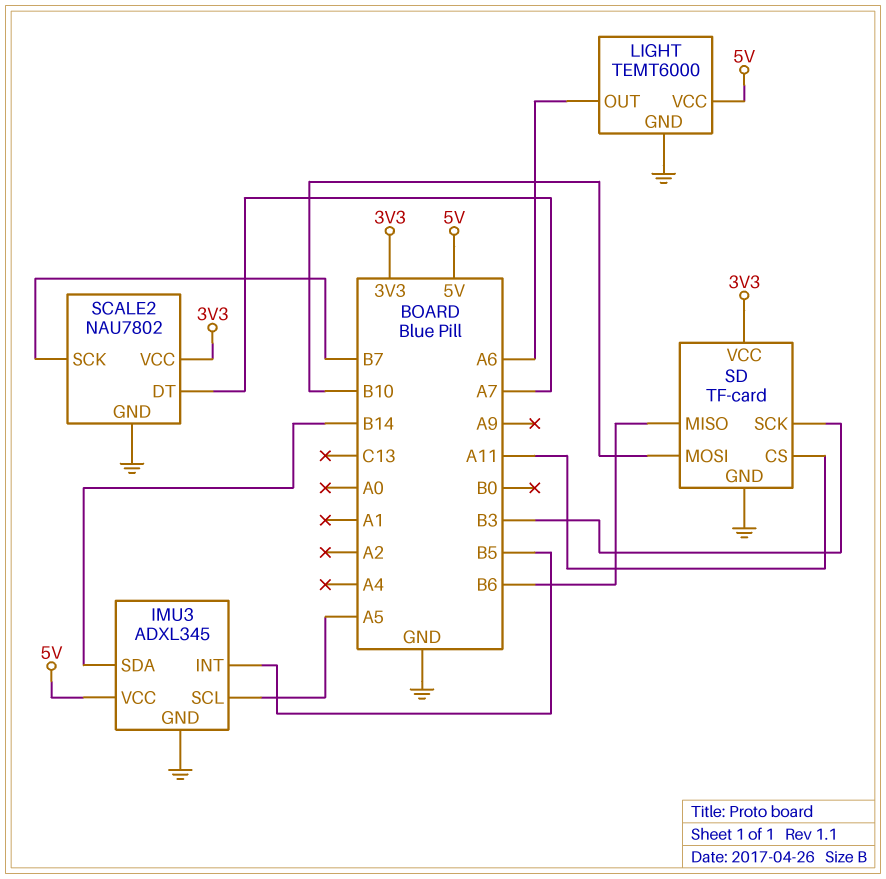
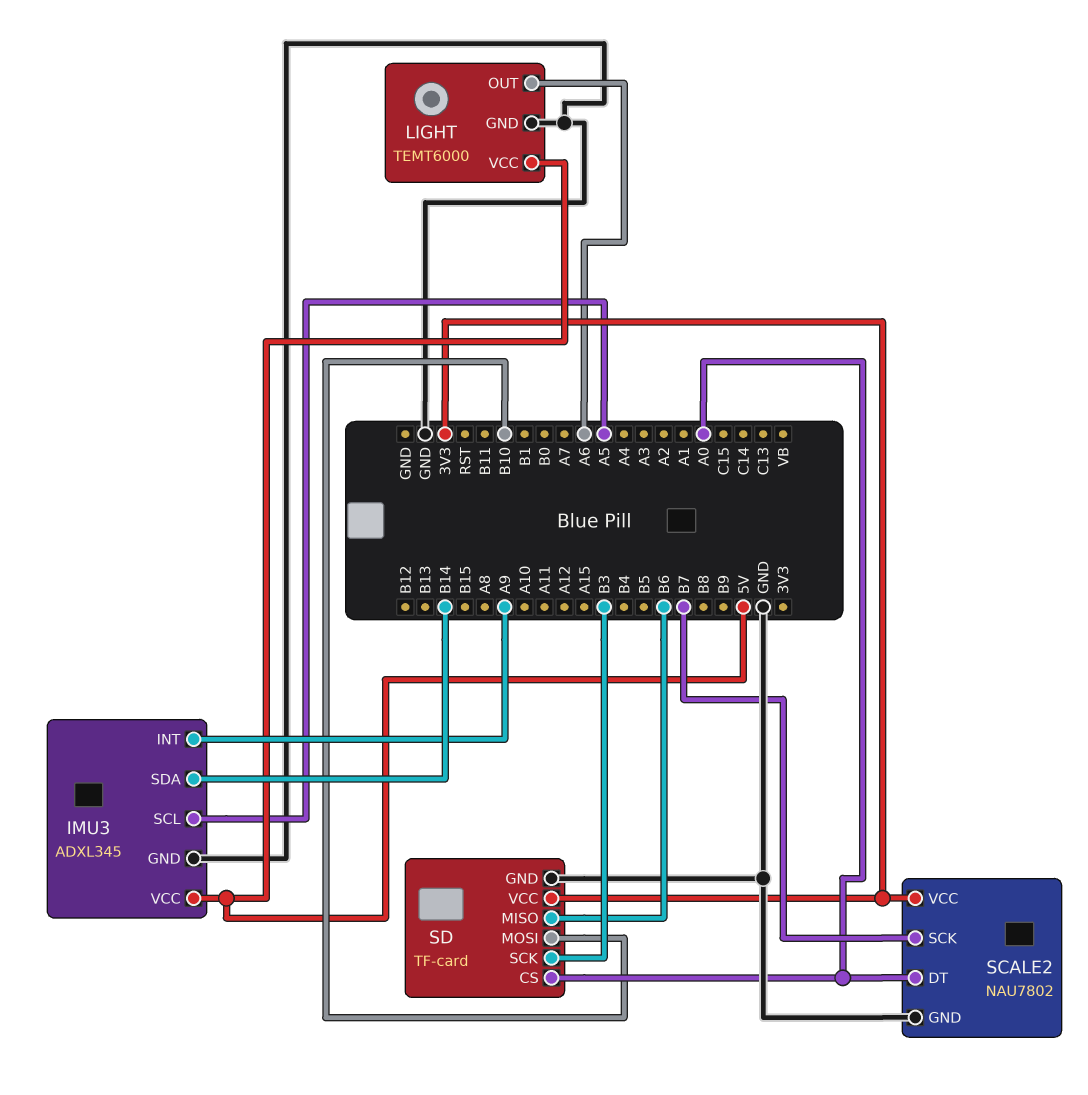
IMU3 pin INT: B5 -> A9
SCALE2 pin DT: A7 -> A0
SD pin CS: A11 -> A0

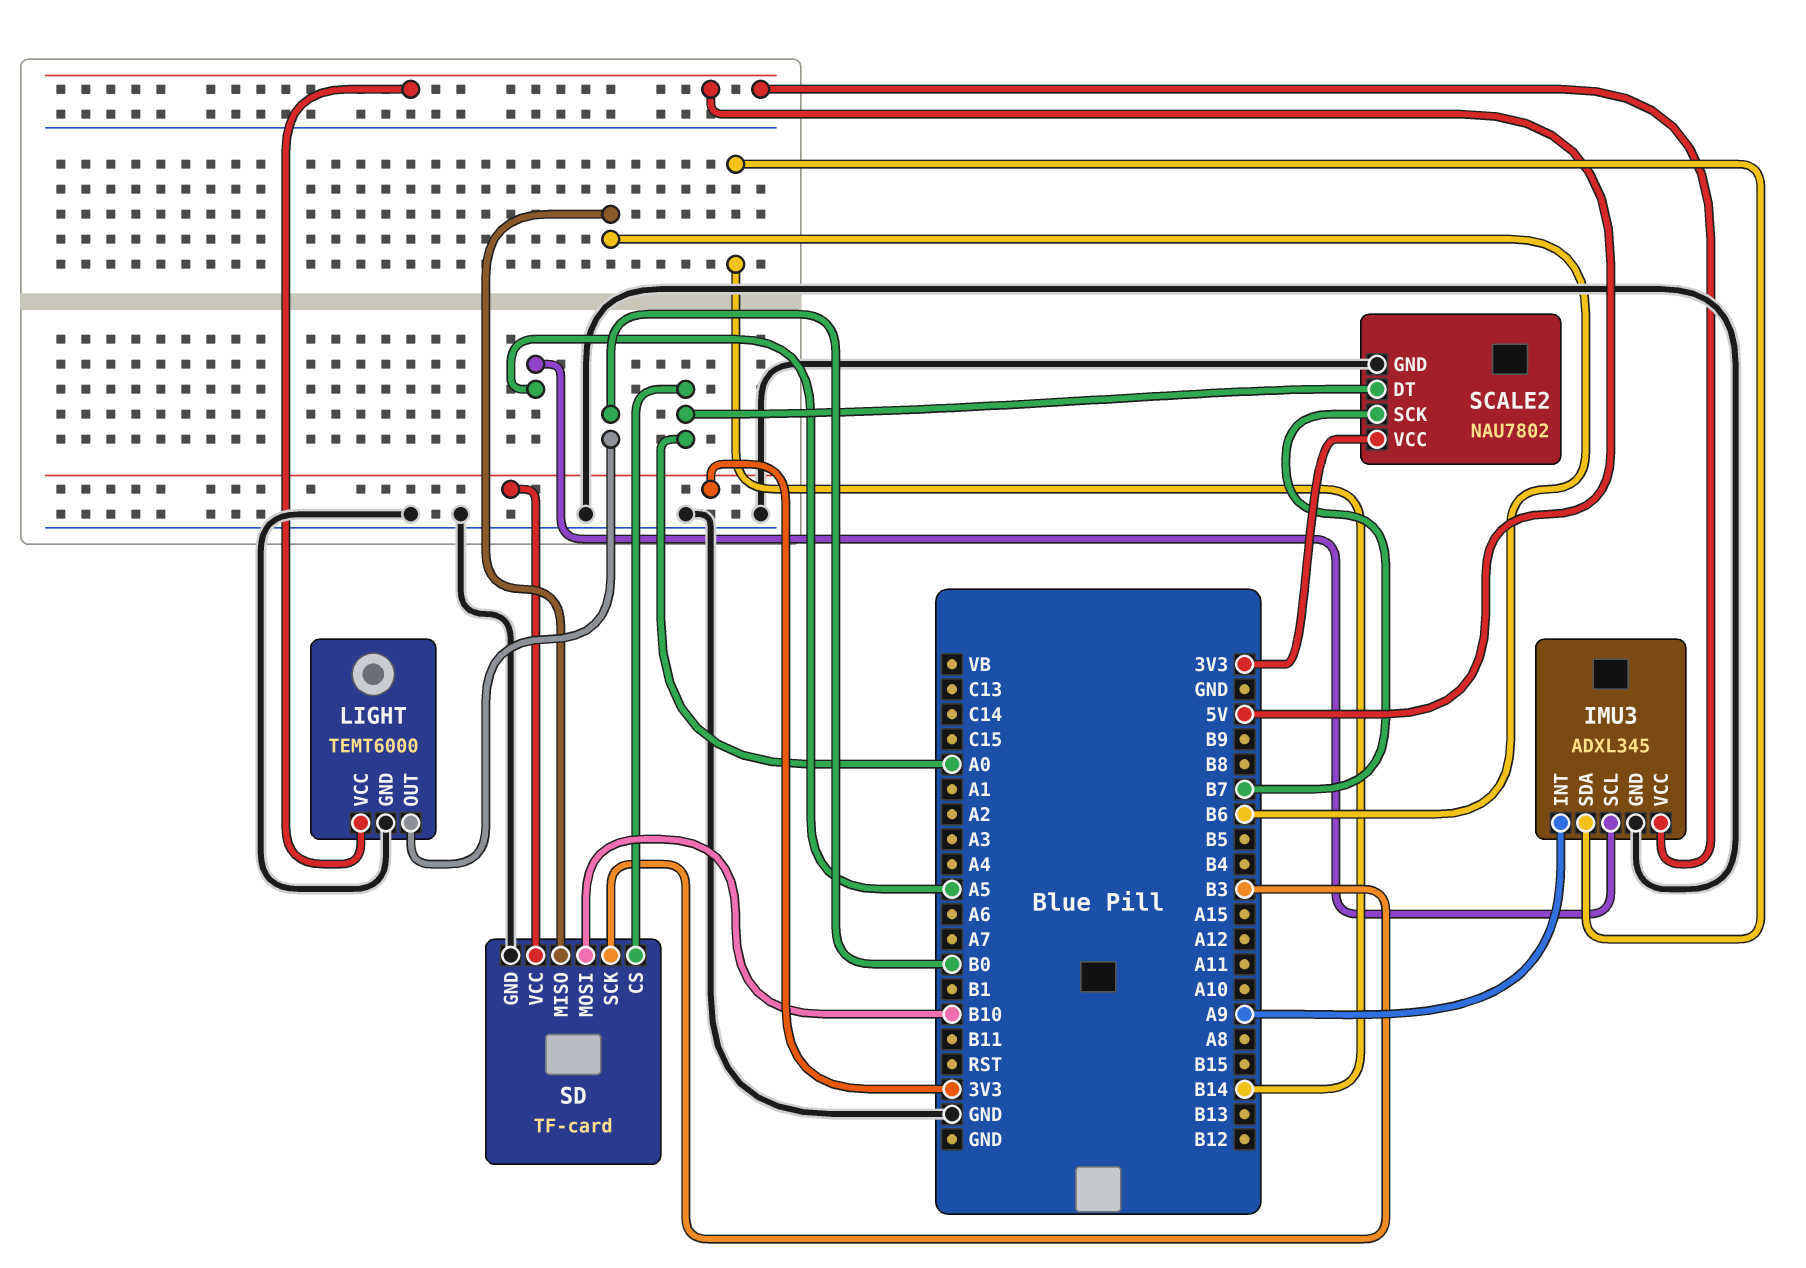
LIGHT pin OUT: A6 -> B0

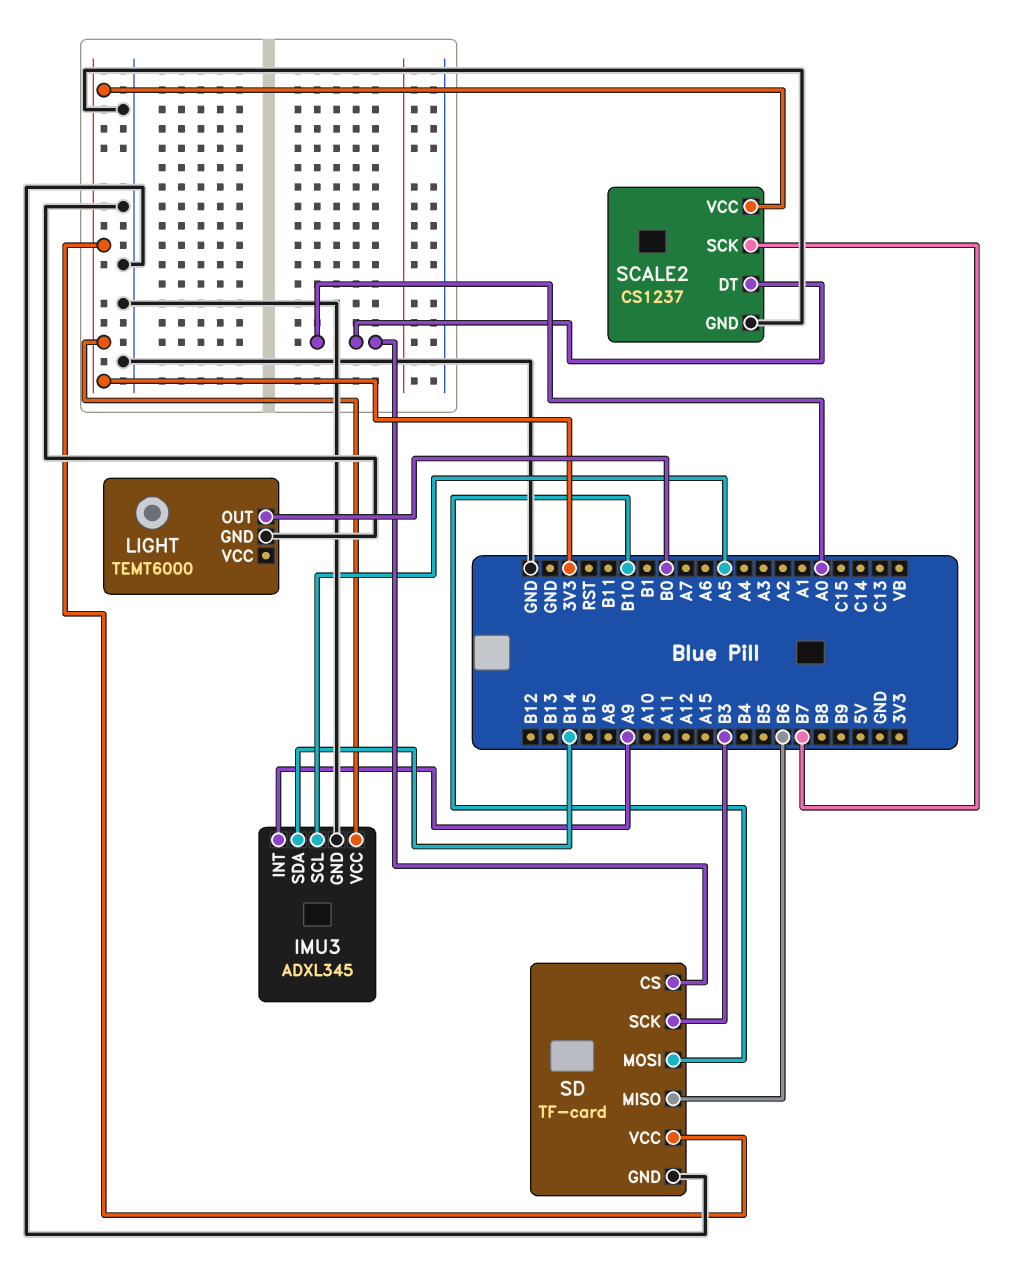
IMU3 pin VCC: 5V -> 3V3
LIGHT pin VCC: 5V -> none
SCALE2: NAU7802 -> CS1237

